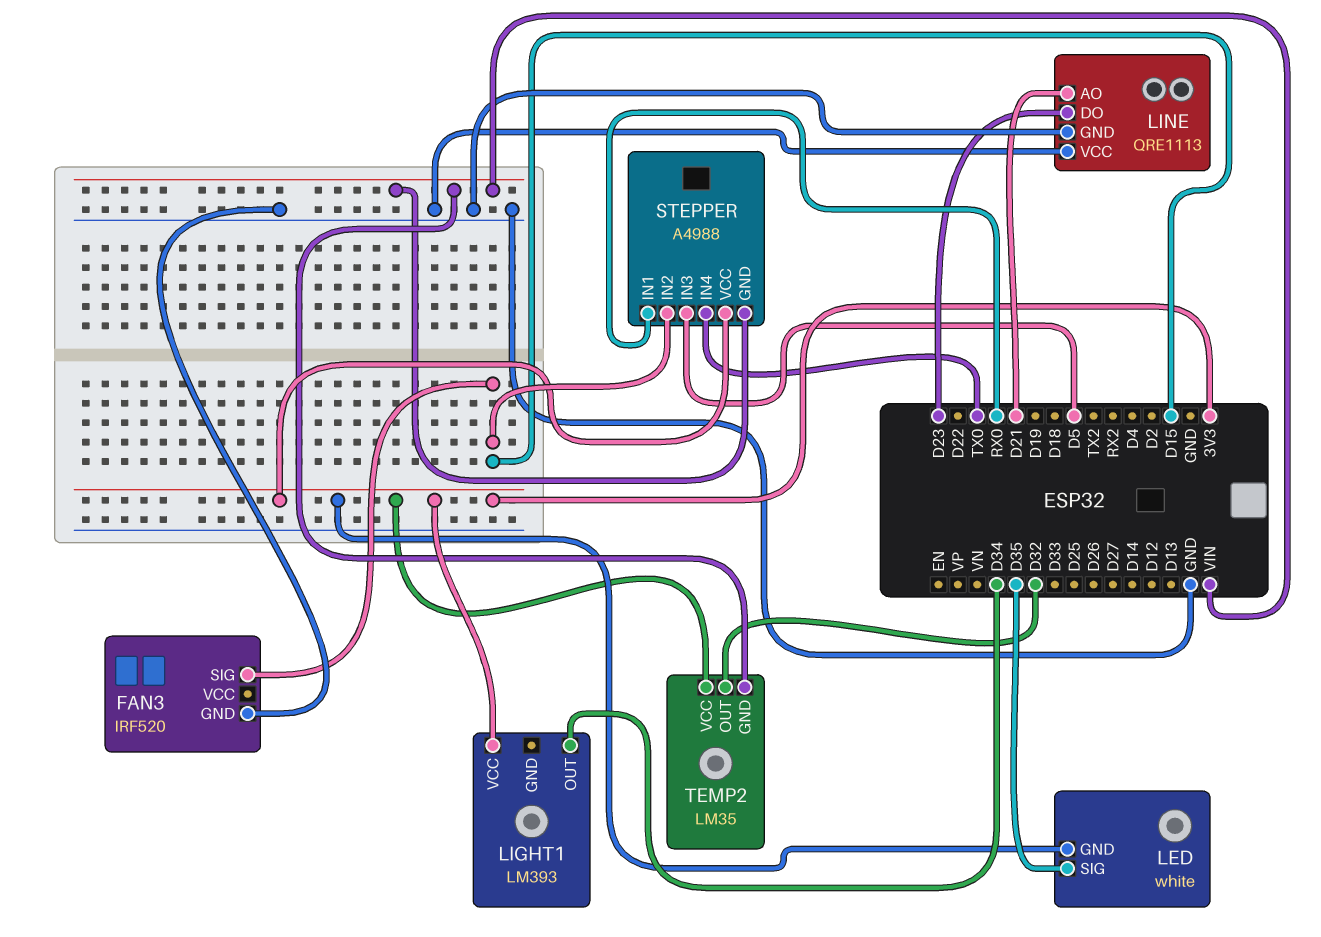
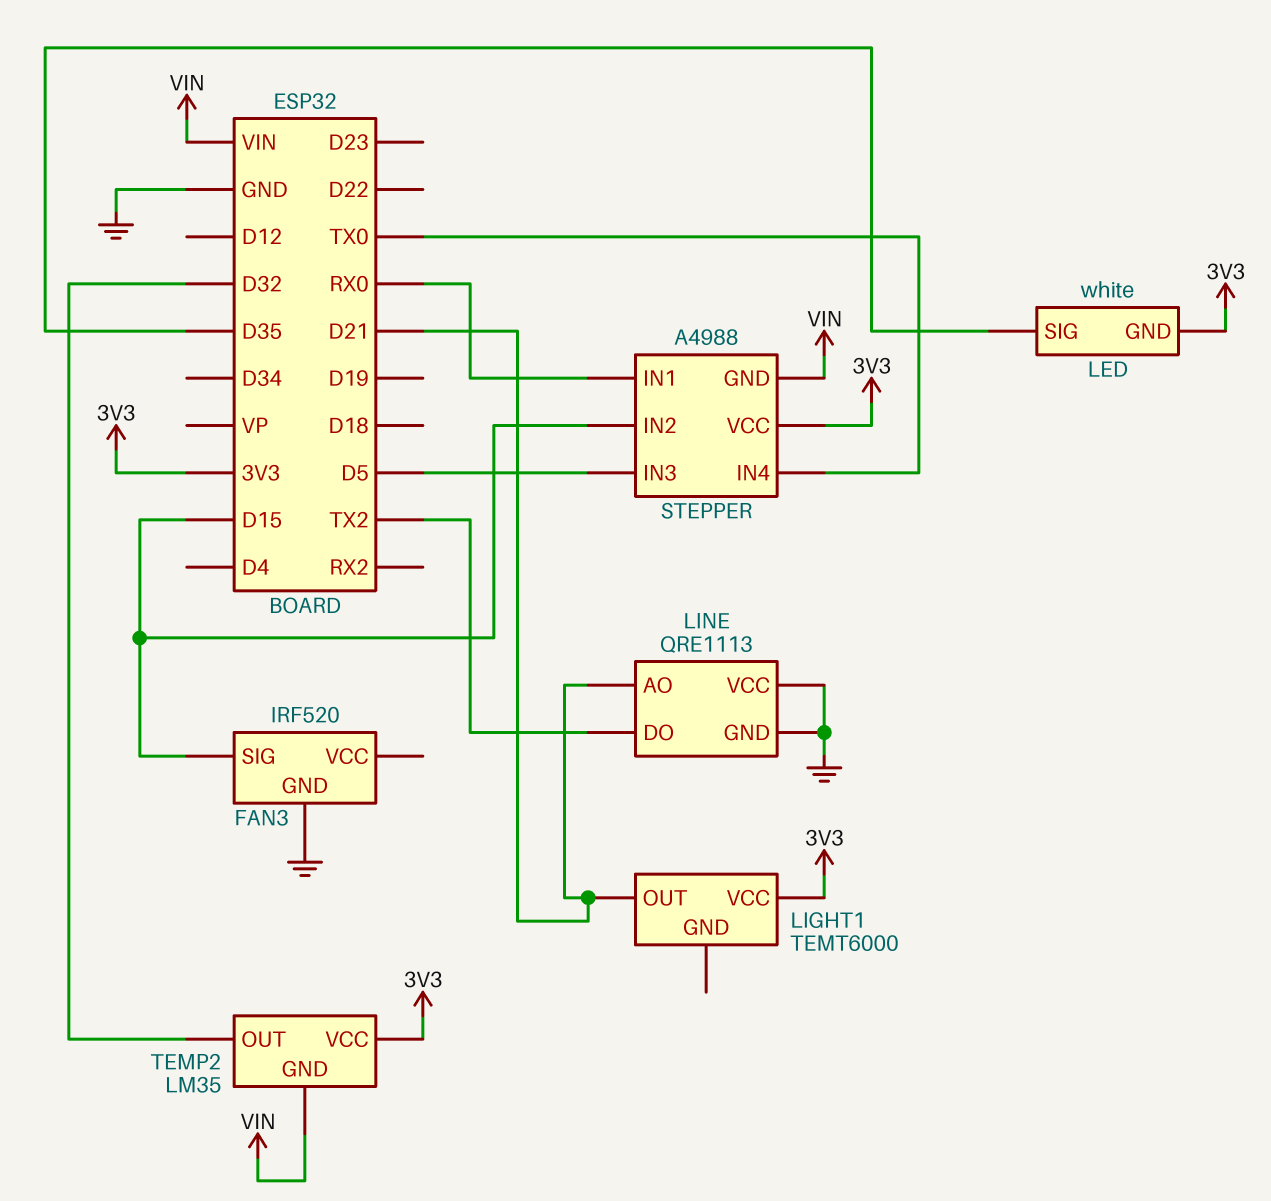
LIGHT1: LM393 -> TEMT6000
LIGHT1 pin OUT: D34 -> D21
LINE pin DO: D23 -> TX2

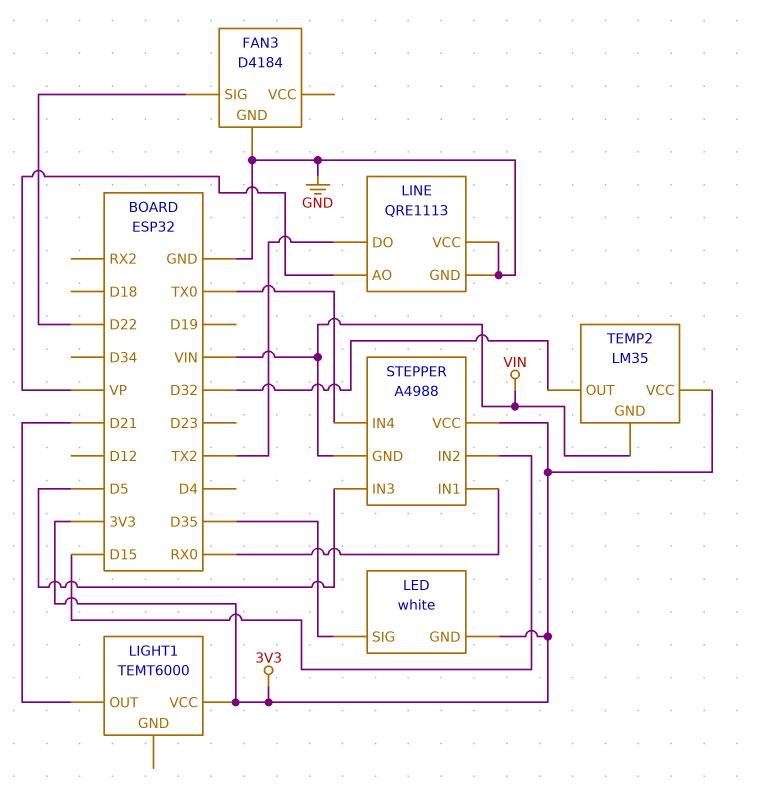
FAN3: IRF520 -> D4184
FAN3 pin SIG: D15 -> D22
LINE pin AO: D21 -> VP

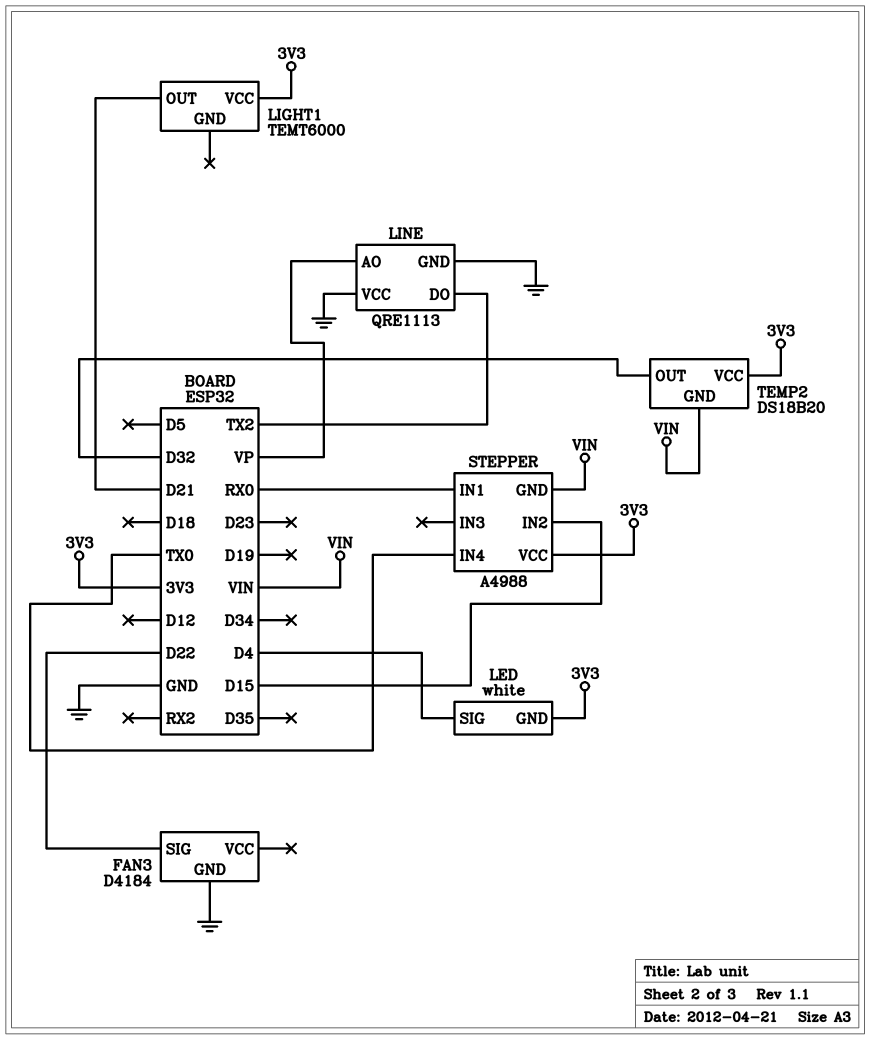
LED pin SIG: D35 -> D4
STEPPER pin IN3: D5 -> none
TEMP2: LM35 -> DS18B20

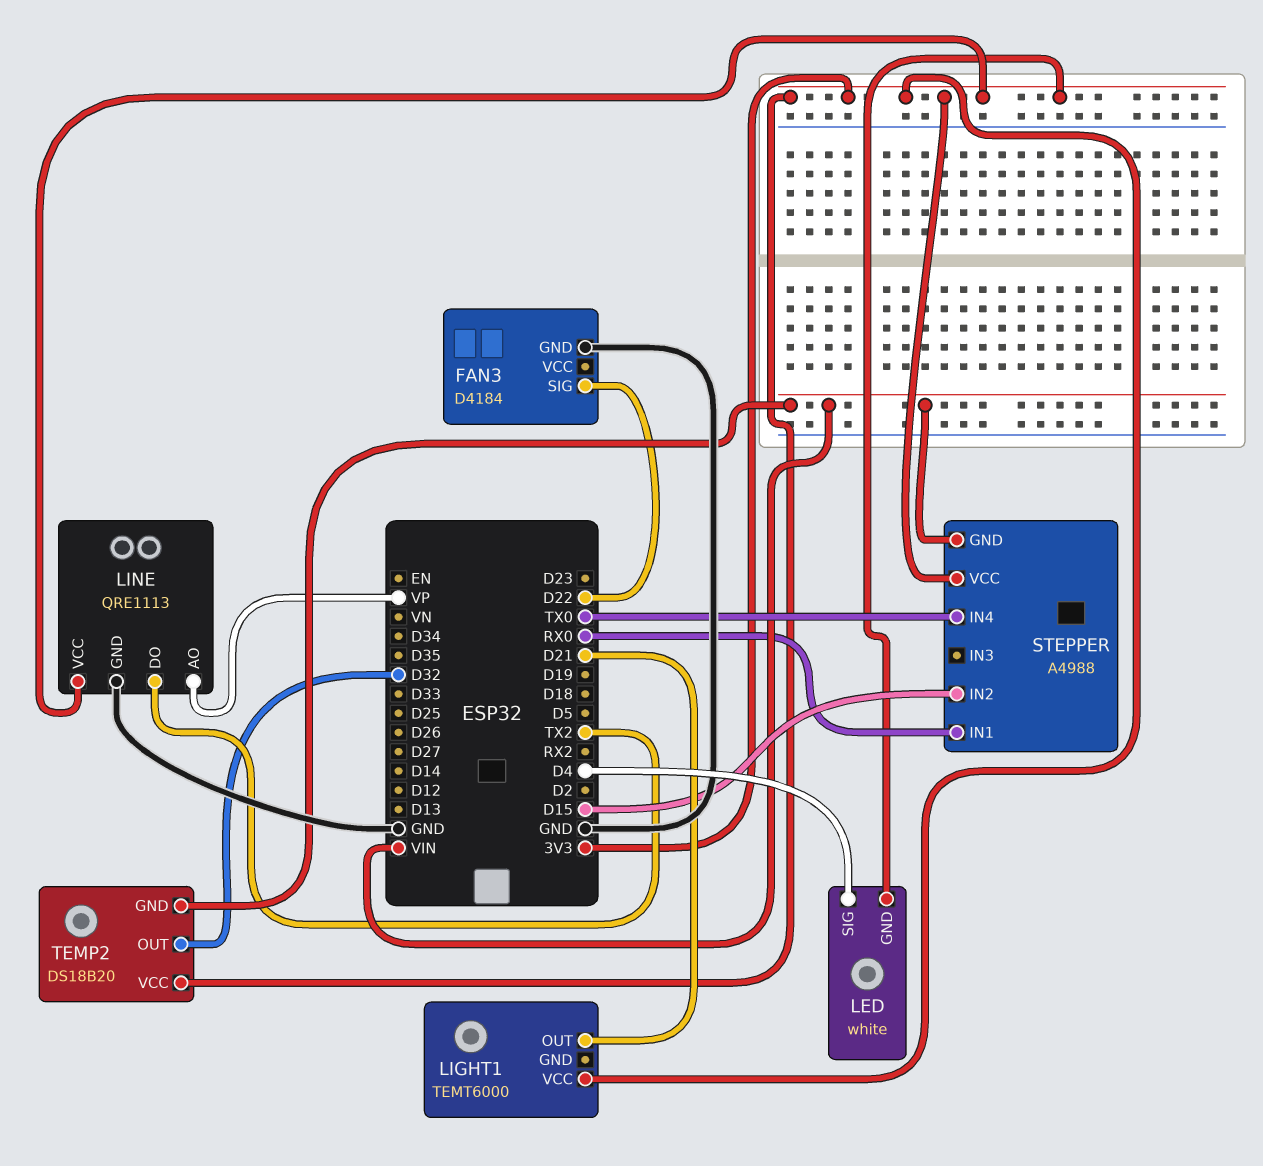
LINE pin VCC: GND -> 3V3

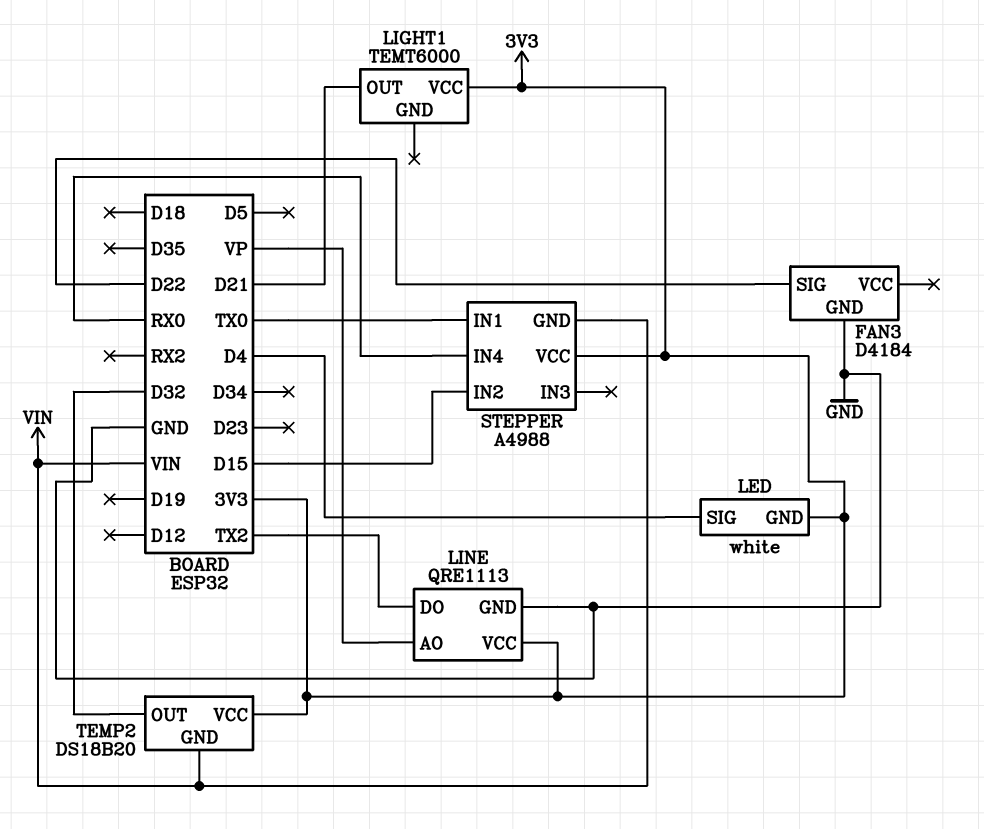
STEPPER pin IN1: RX0 -> TX0
STEPPER pin IN4: TX0 -> RX0

